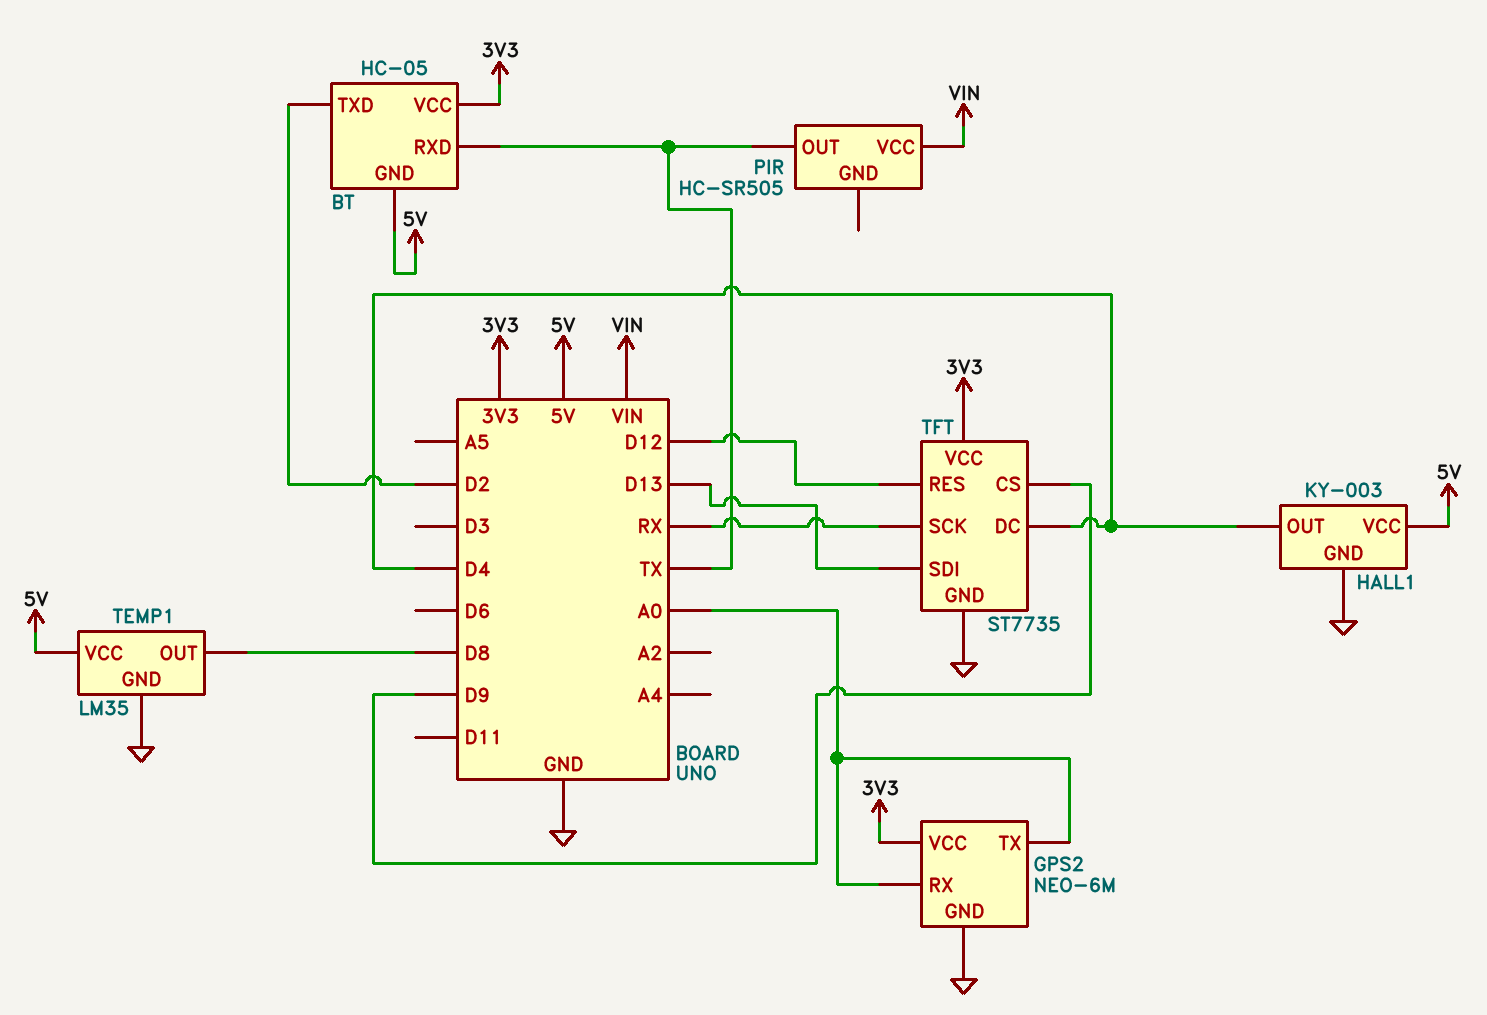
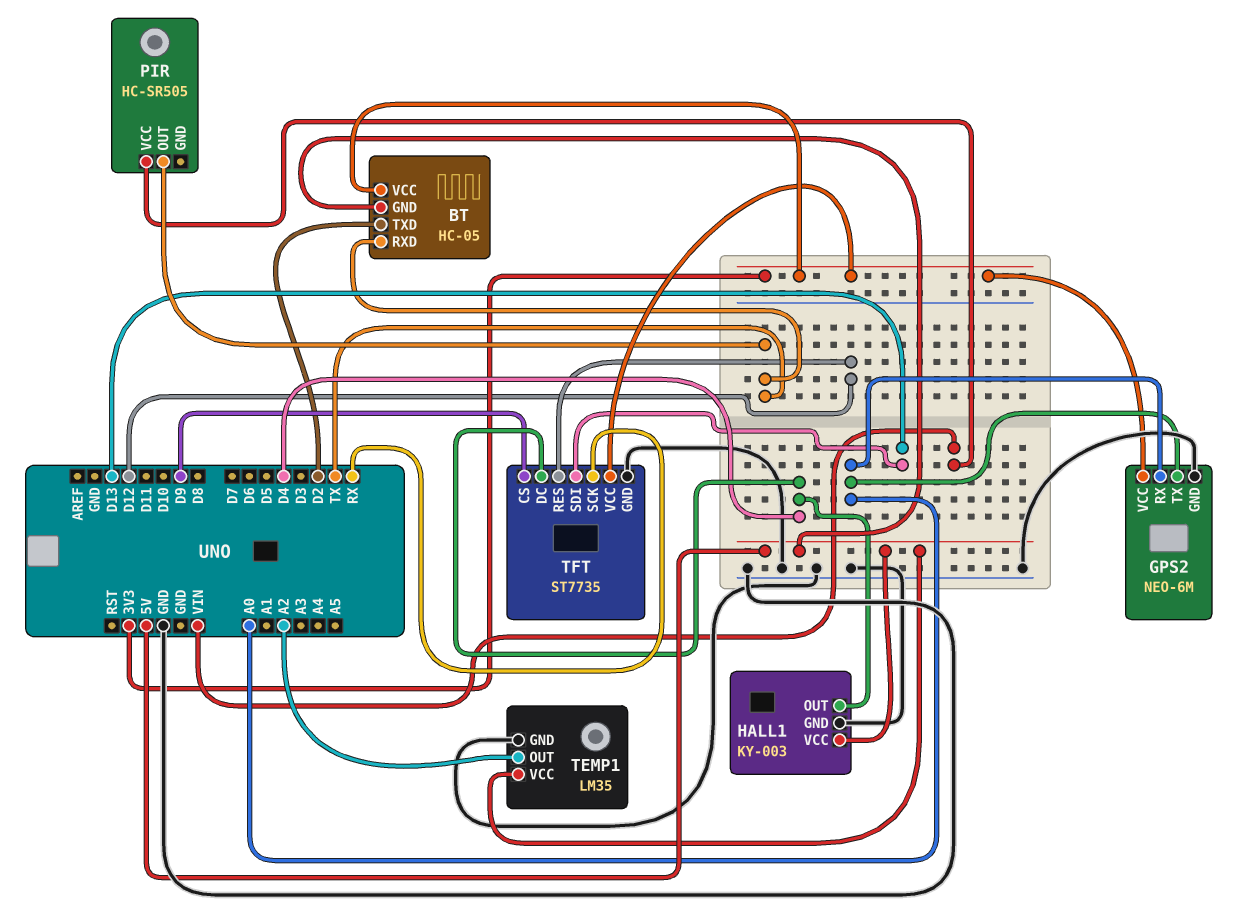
TEMP1 pin OUT: D8 -> A2

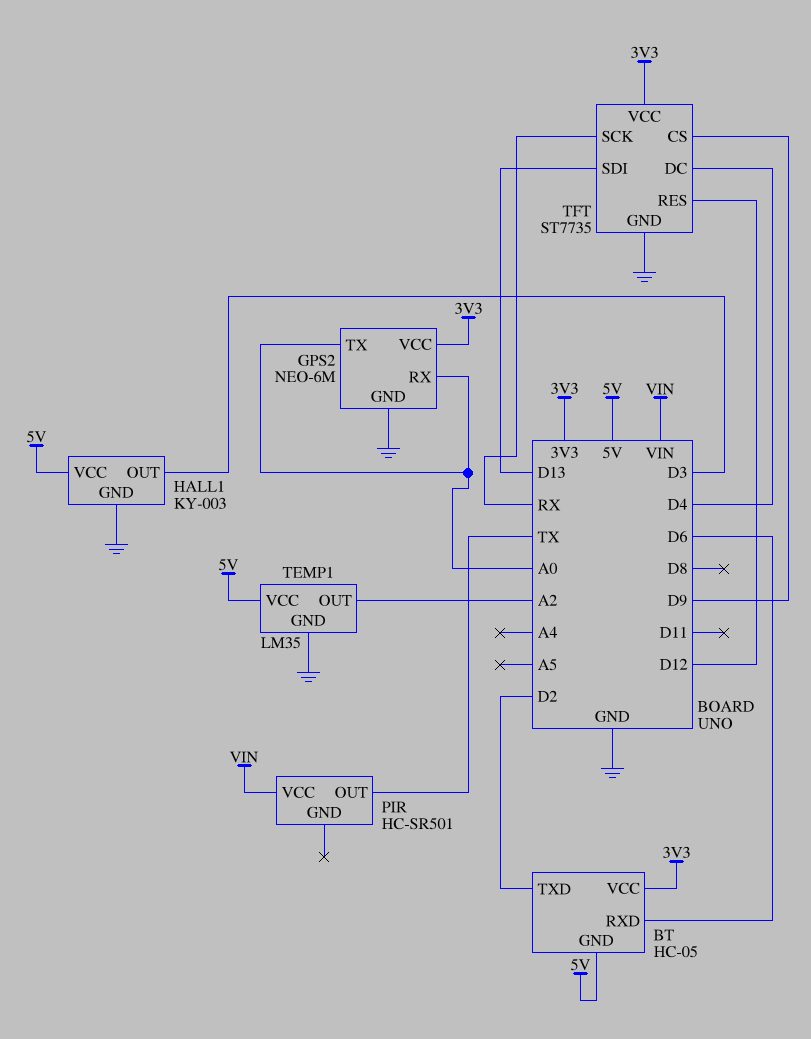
BT pin RXD: TX -> D6
HALL1 pin OUT: D4 -> D3
PIR: HC-SR505 -> HC-SR501

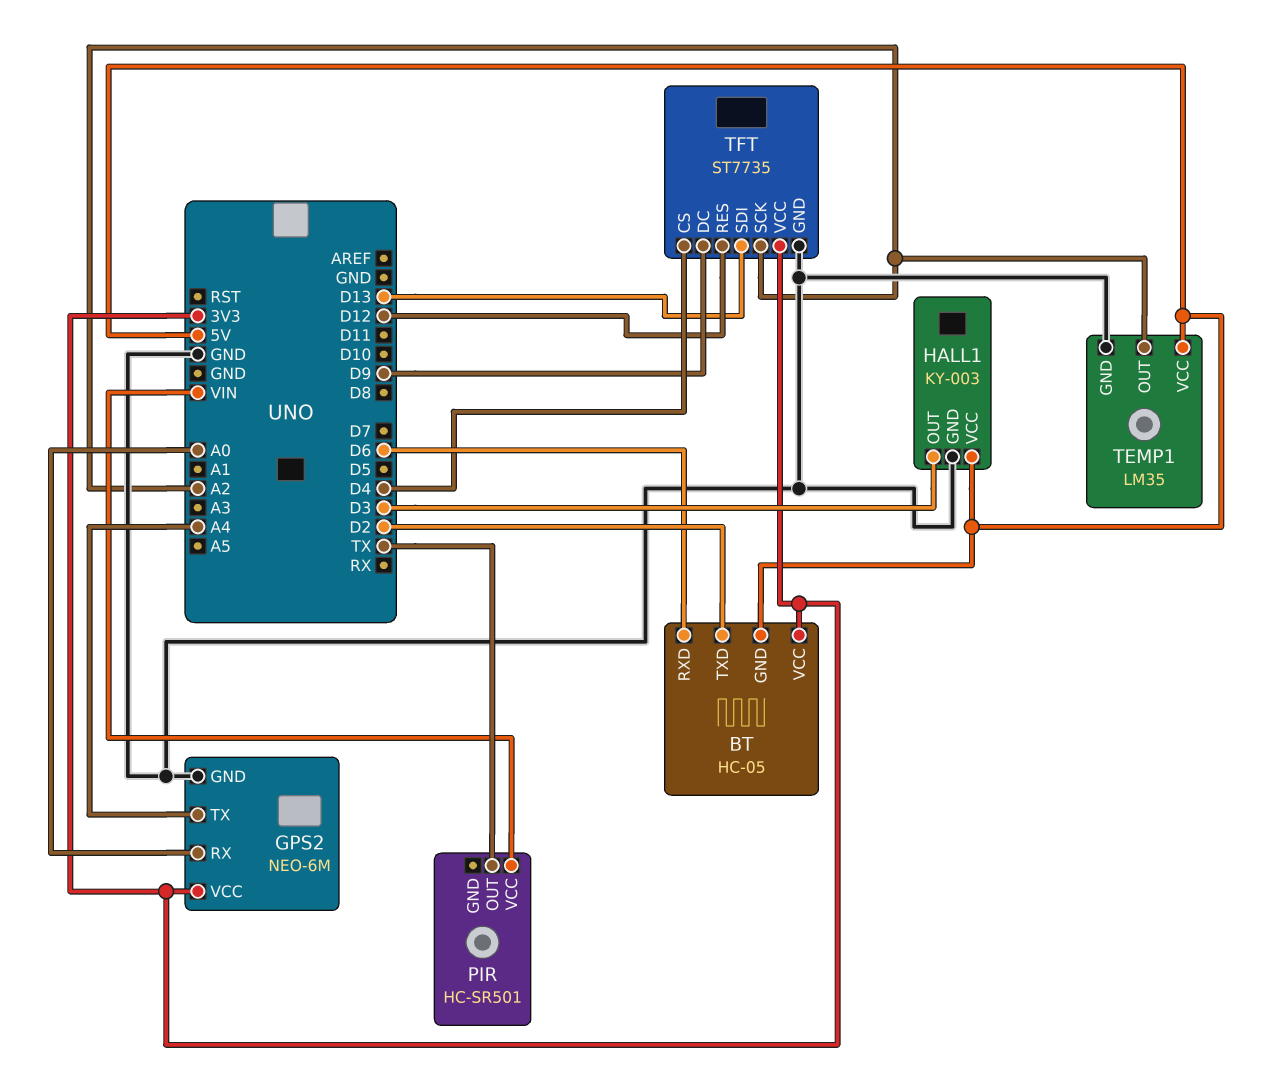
GPS2 pin TX: A0 -> A4
TFT pin CS: D9 -> D4
TFT pin DC: D4 -> D9
TFT pin SCK: RX -> A2

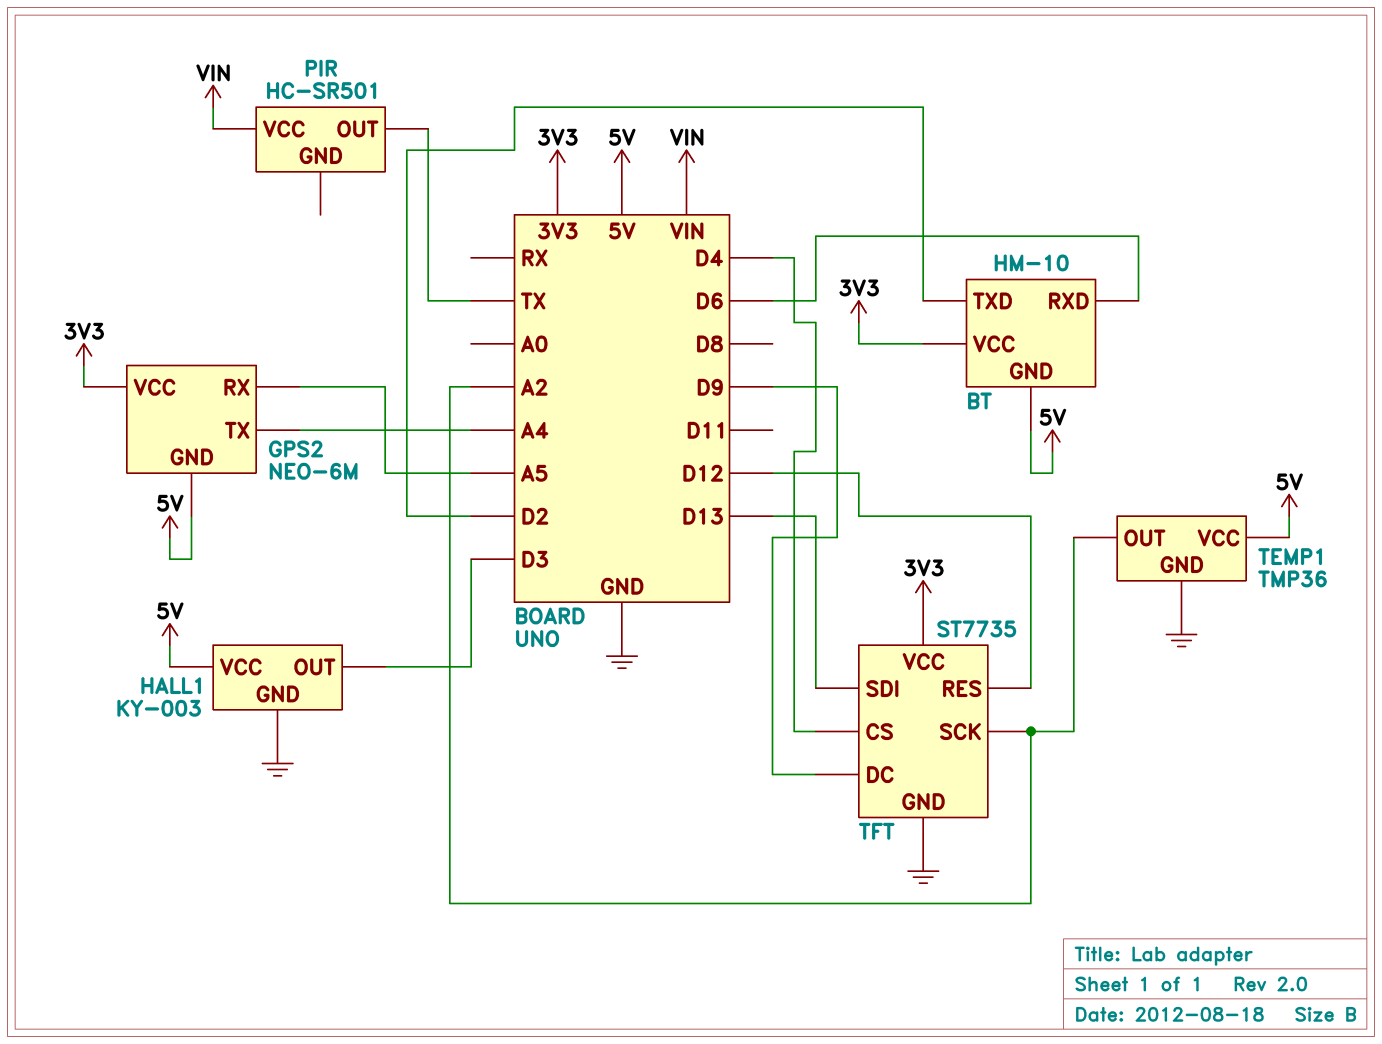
BT: HC-05 -> HM-10
GPS2 pin GND: GND -> 5V
GPS2 pin RX: A0 -> A5
TEMP1: LM35 -> TMP36

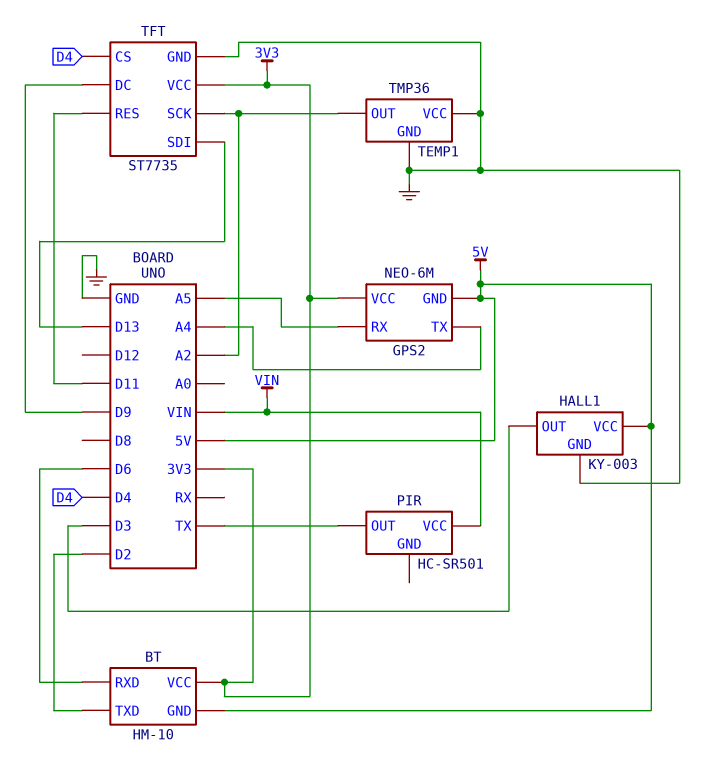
TEMP1 pin VCC: 5V -> GND
TFT pin RES: D12 -> D11

